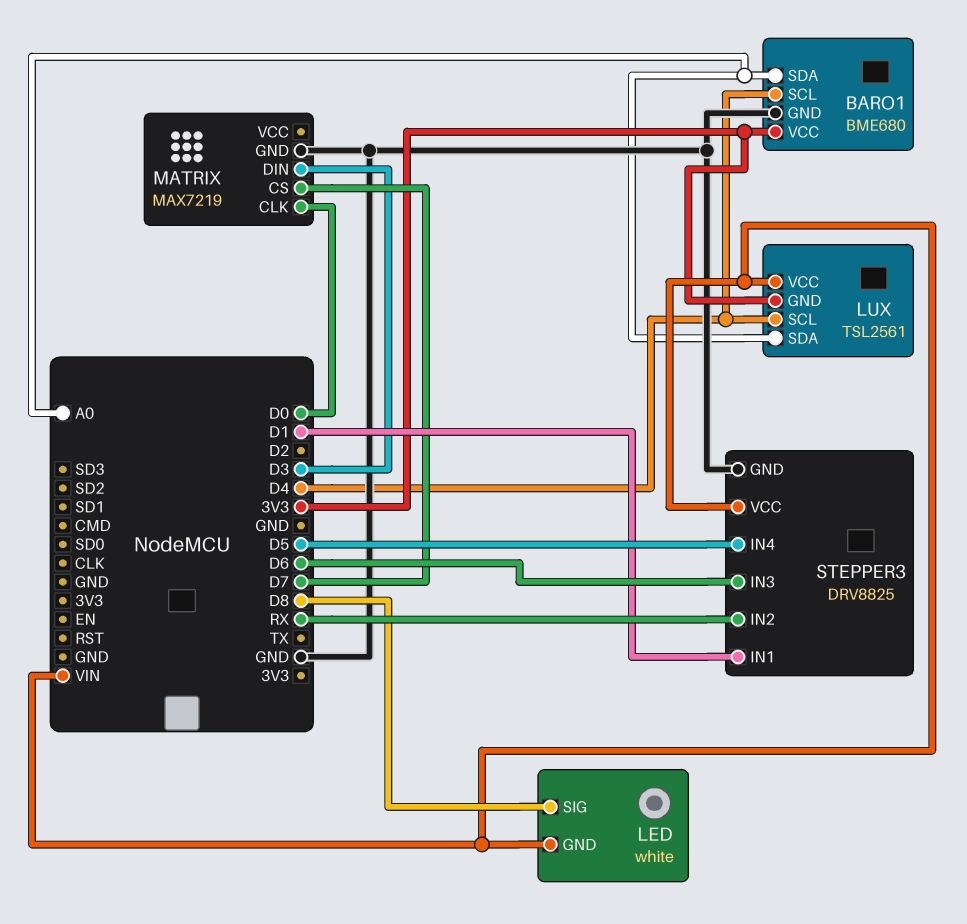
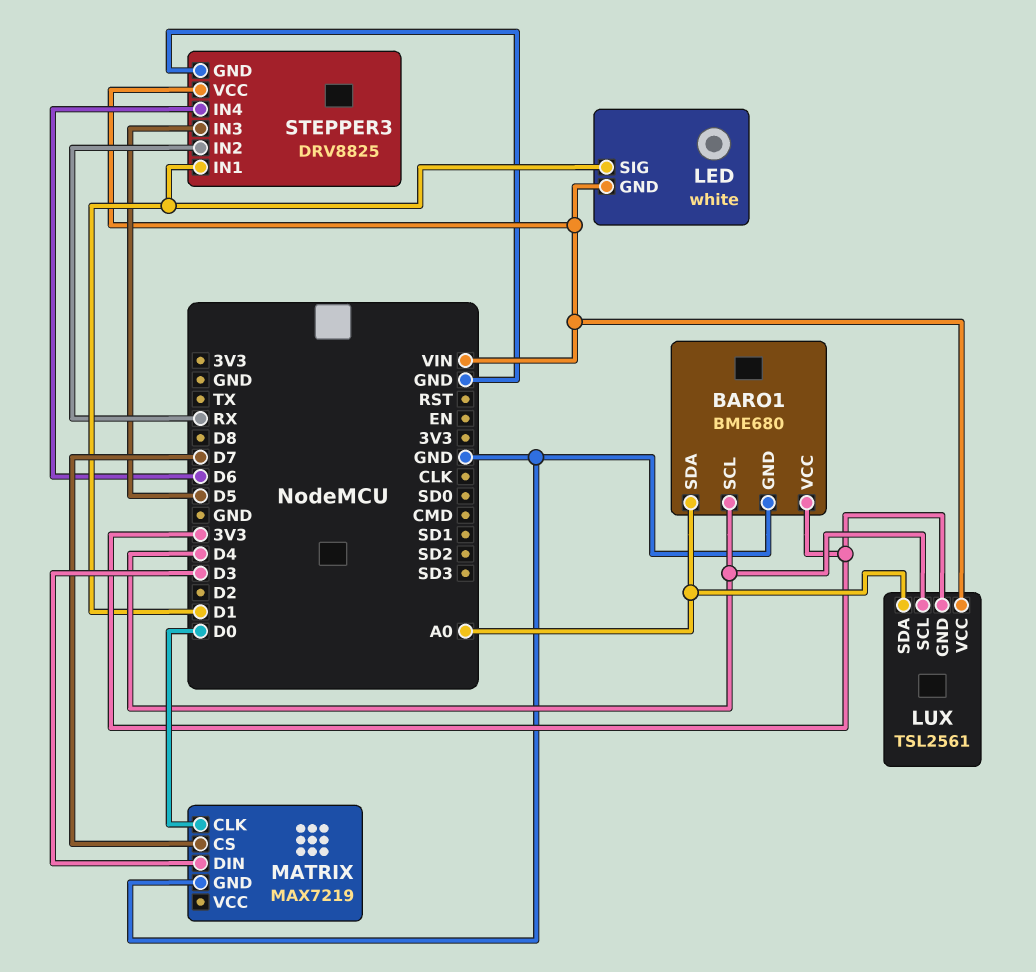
LED pin SIG: D8 -> D1
STEPPER3 pin IN3: D6 -> D5
STEPPER3 pin IN4: D5 -> D6

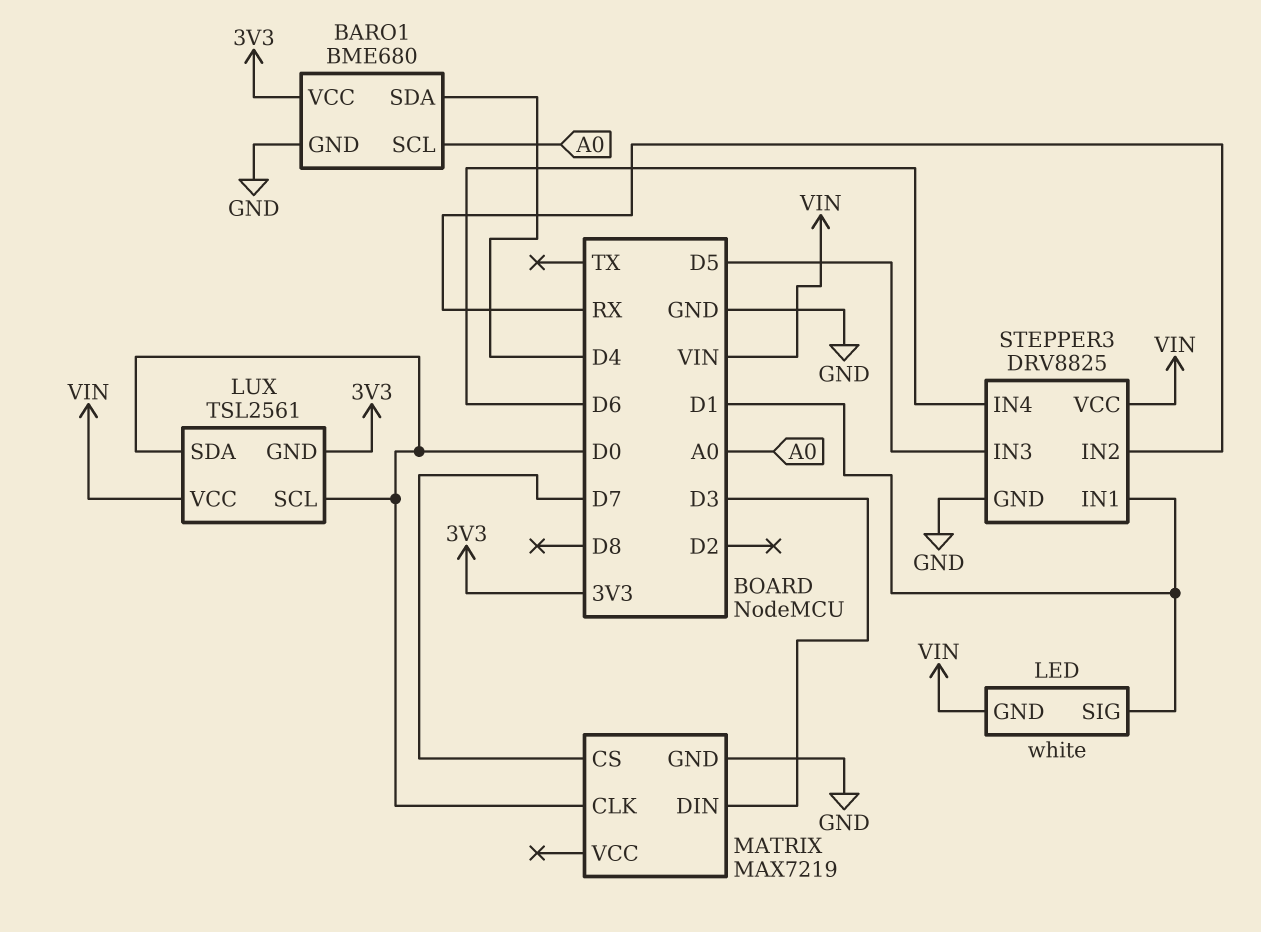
BARO1 pin SCL: D4 -> A0
BARO1 pin SDA: A0 -> D4
LUX pin SCL: D4 -> D0
LUX pin SDA: A0 -> D0

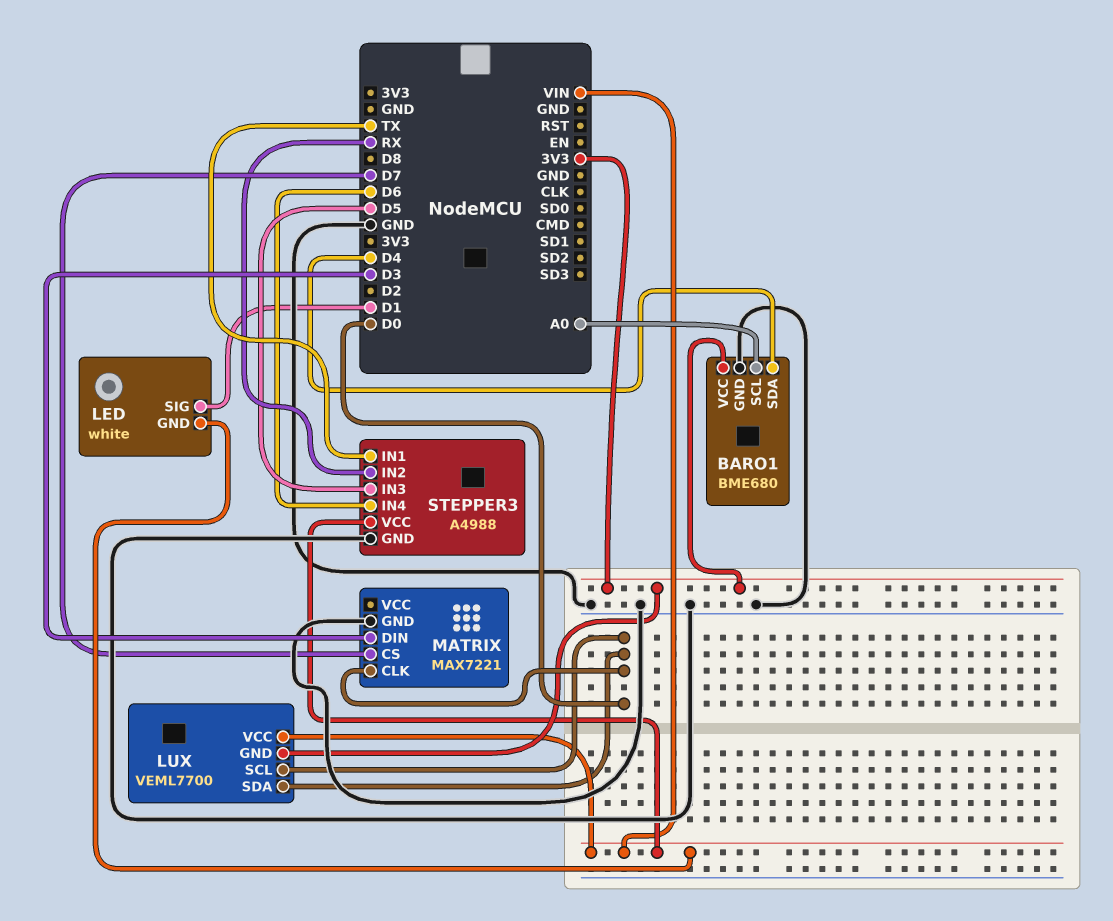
LUX: TSL2561 -> VEML7700
MATRIX: MAX7219 -> MAX7221
STEPPER3: DRV8825 -> A4988
STEPPER3 pin IN1: D1 -> TX

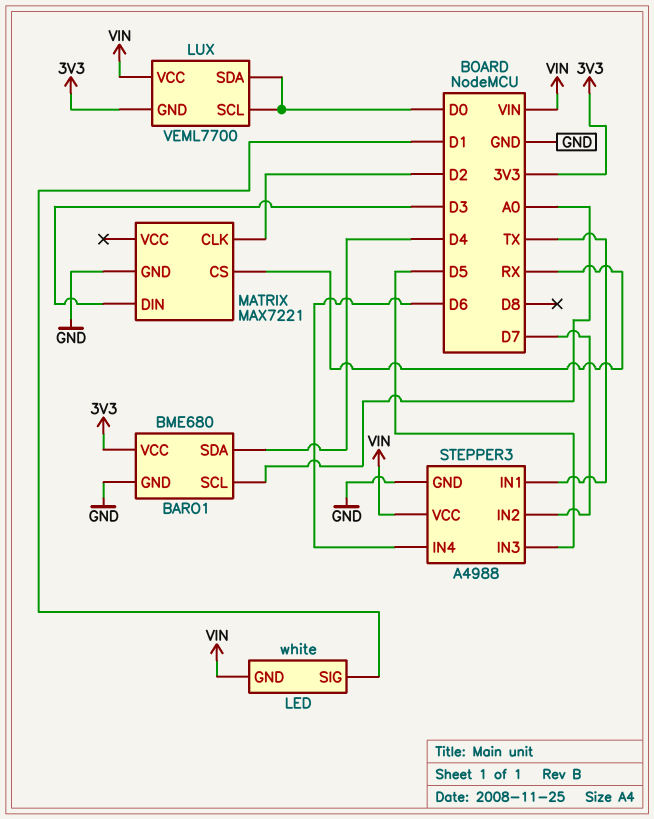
MATRIX pin CLK: D0 -> D2
MATRIX pin CS: D7 -> RX
STEPPER3 pin IN2: RX -> D7

